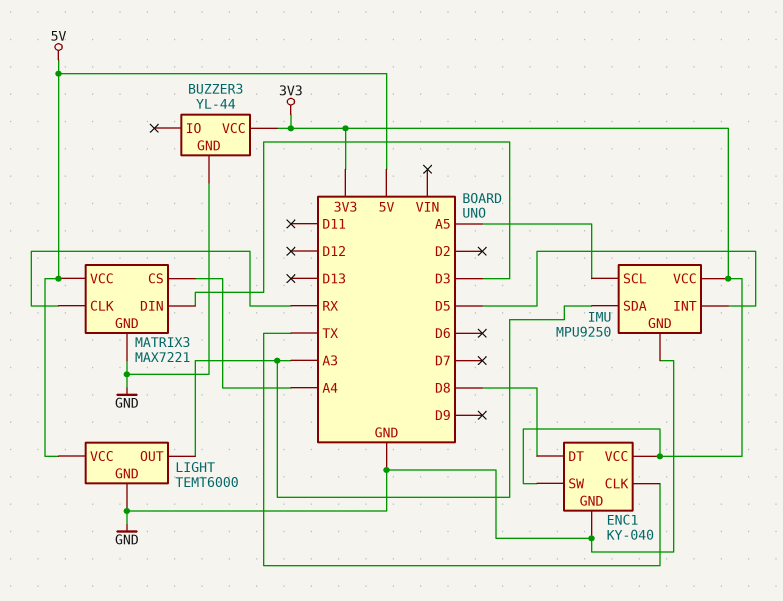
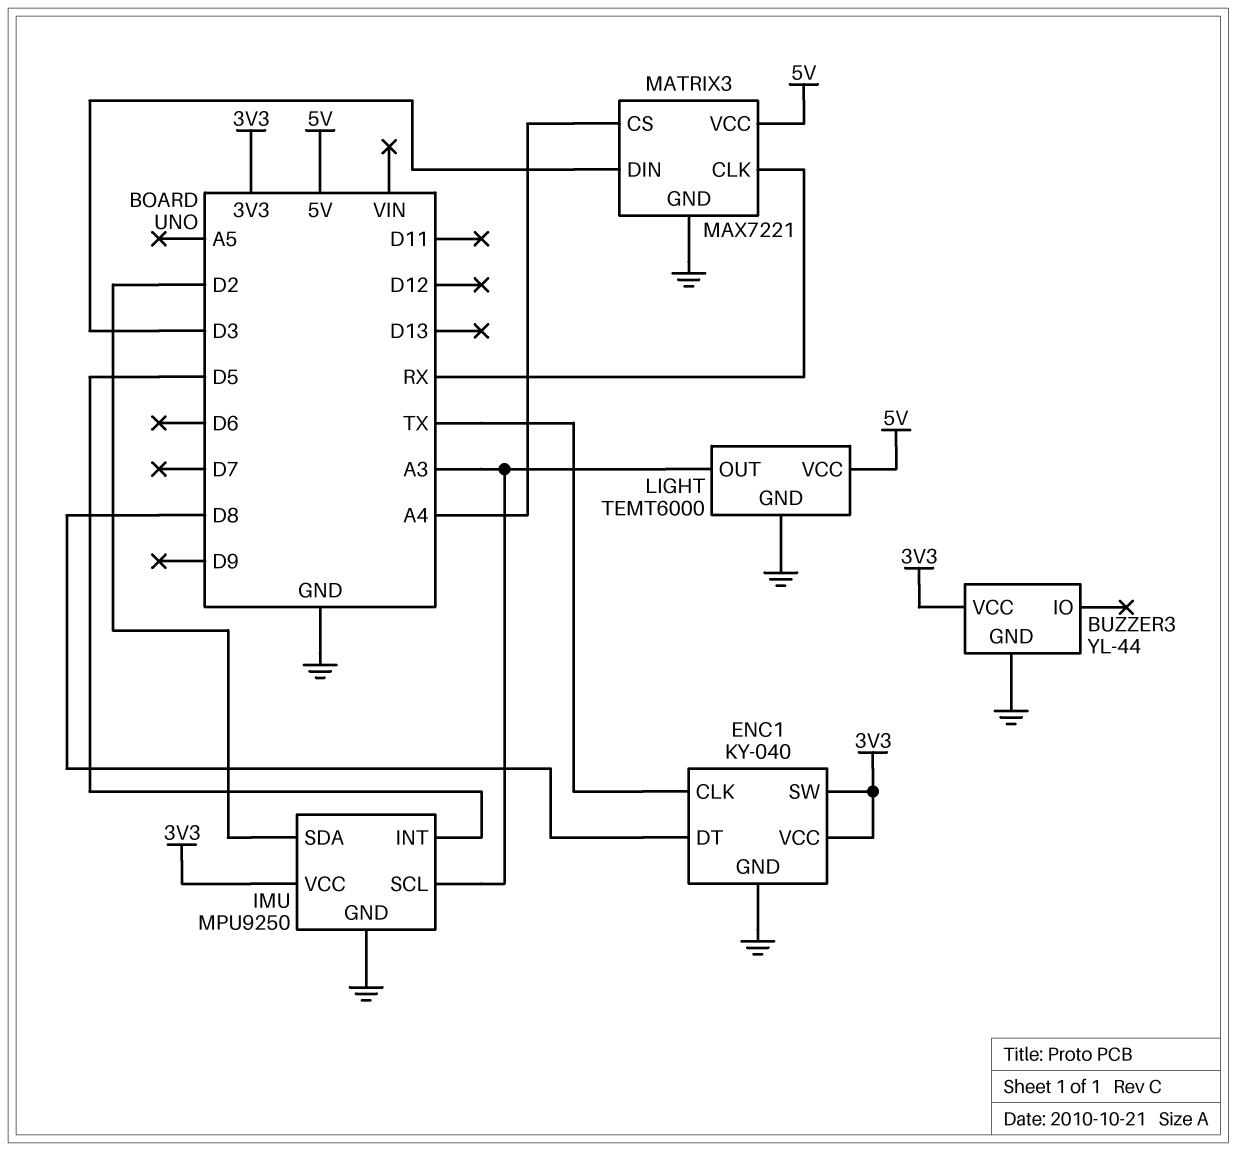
IMU pin SCL: A5 -> A3
IMU pin SDA: A3 -> D2

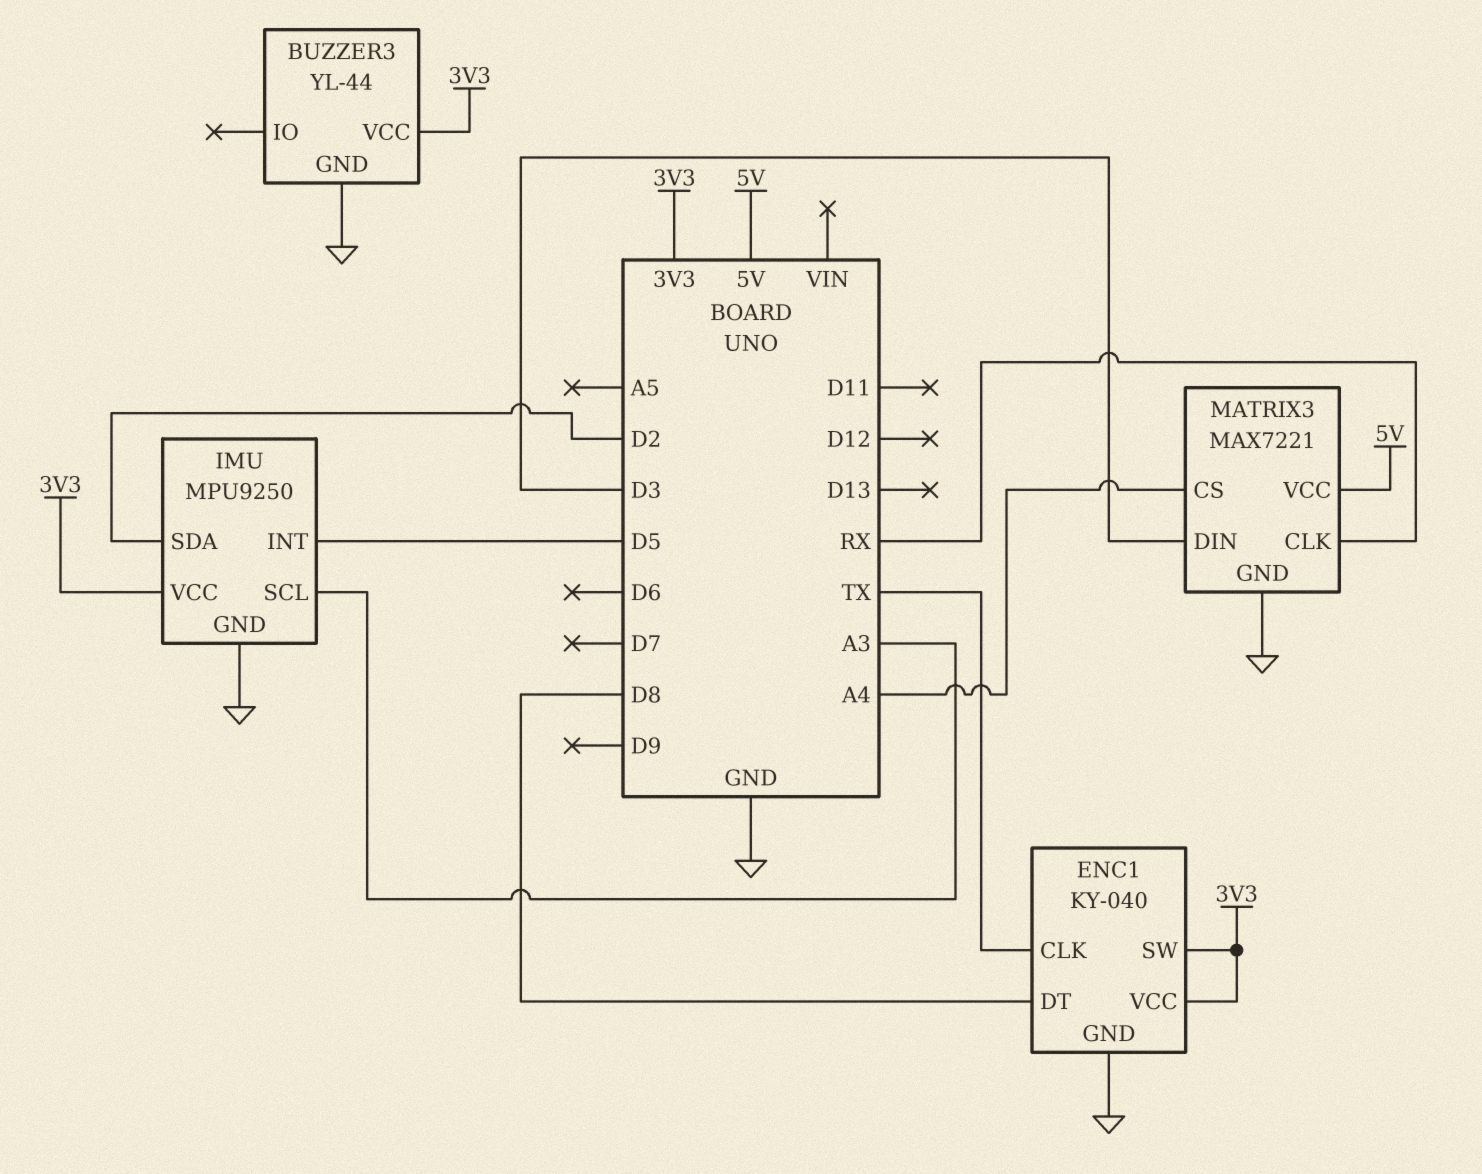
LIGHT: TEMT6000 -> none
LIGHT pin GND: GND -> none
LIGHT pin OUT: A3 -> none
LIGHT pin VCC: 5V -> none

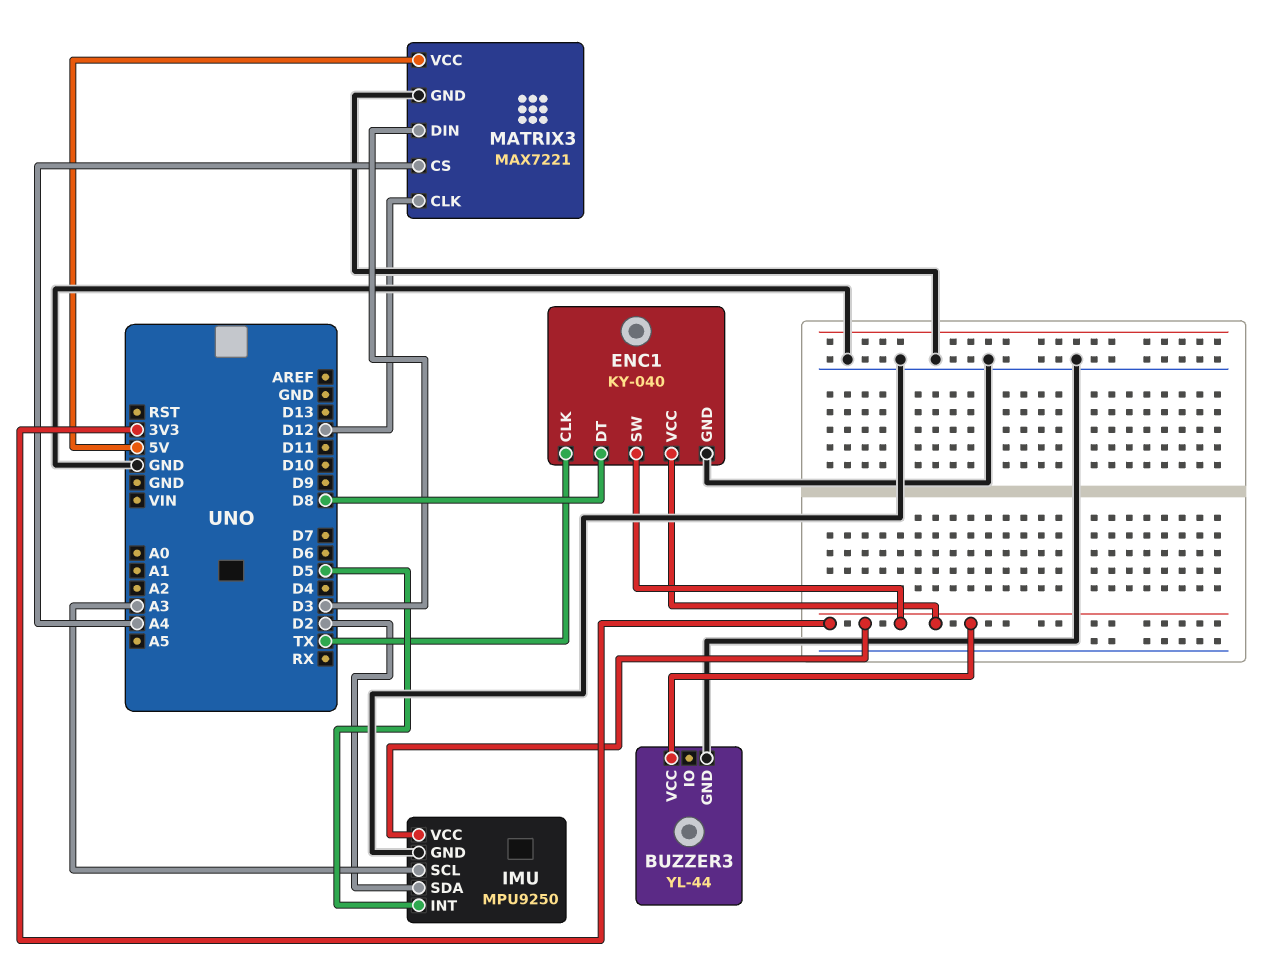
MATRIX3 pin CLK: RX -> D12

